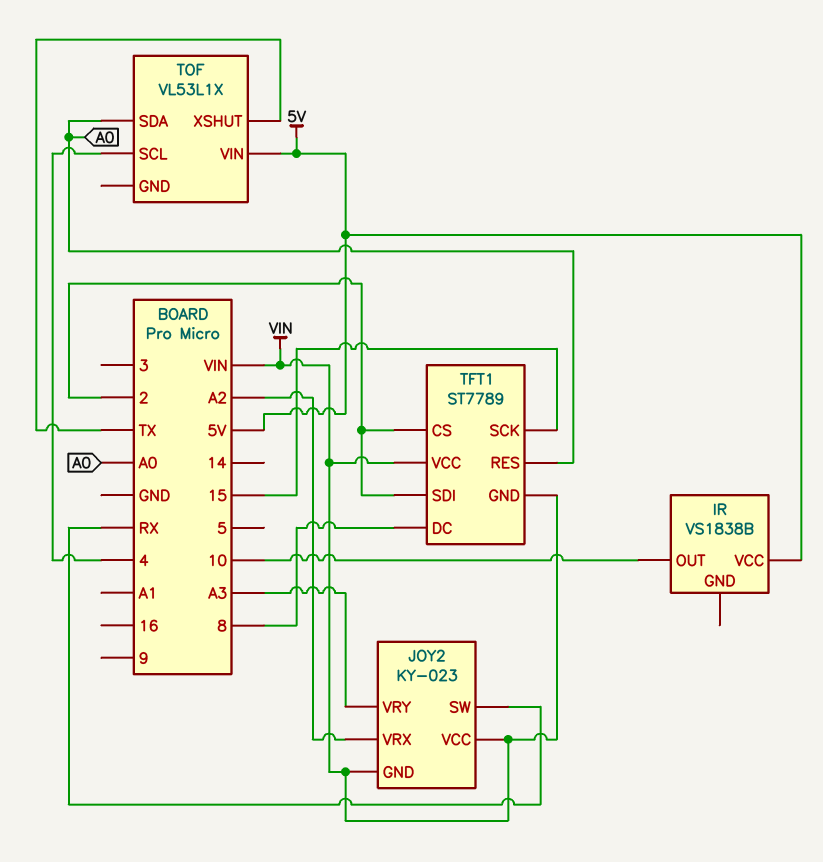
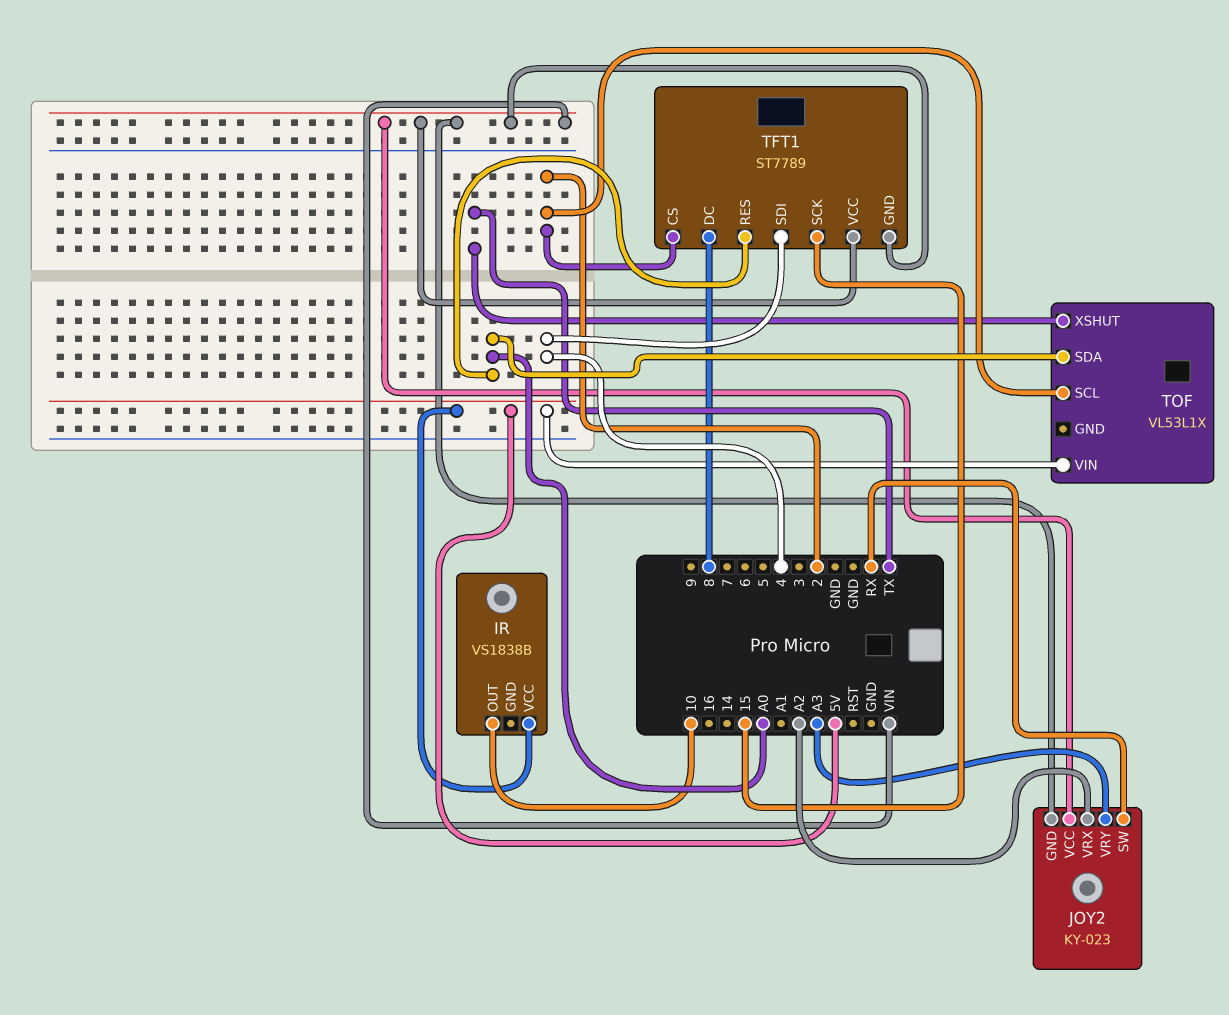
TFT1 pin SDI: 2 -> 4
TOF pin SCL: 4 -> 2

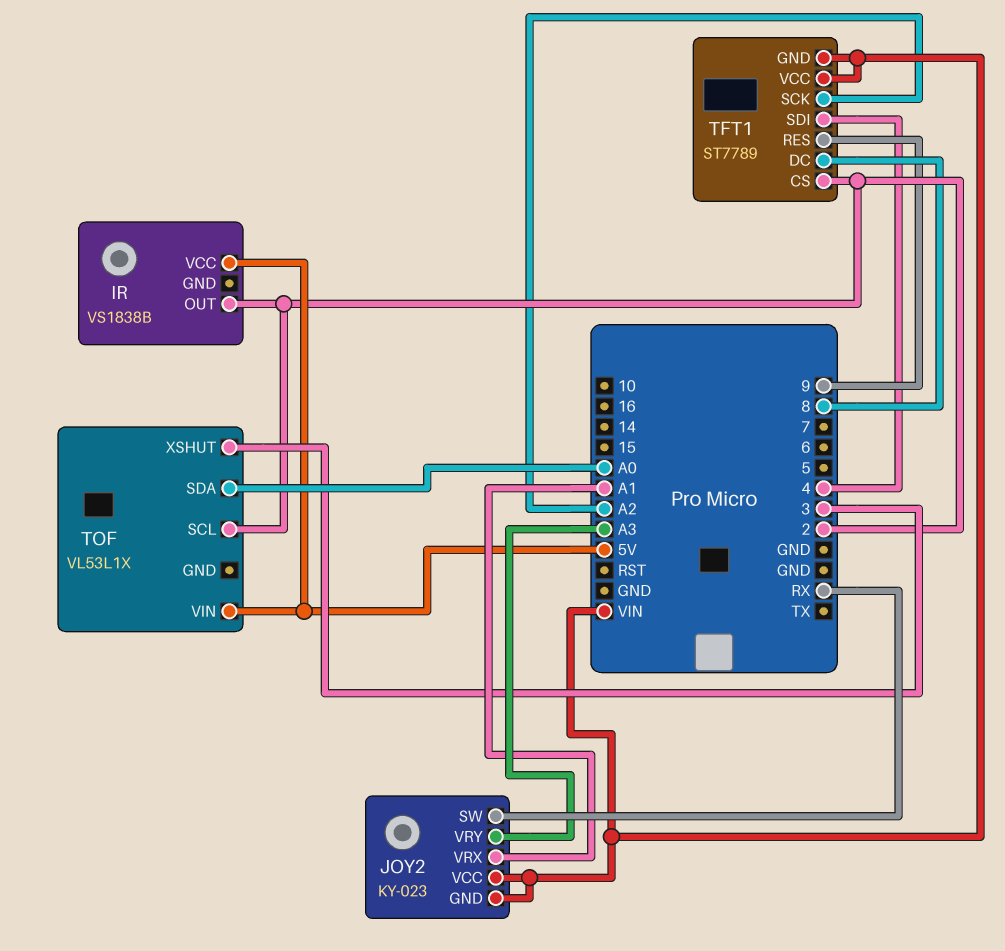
IR pin OUT: 10 -> 2
JOY2 pin VRX: A2 -> A1
TFT1 pin RES: A0 -> 9
TFT1 pin SCK: 15 -> A2
TOF pin XSHUT: TX -> 3

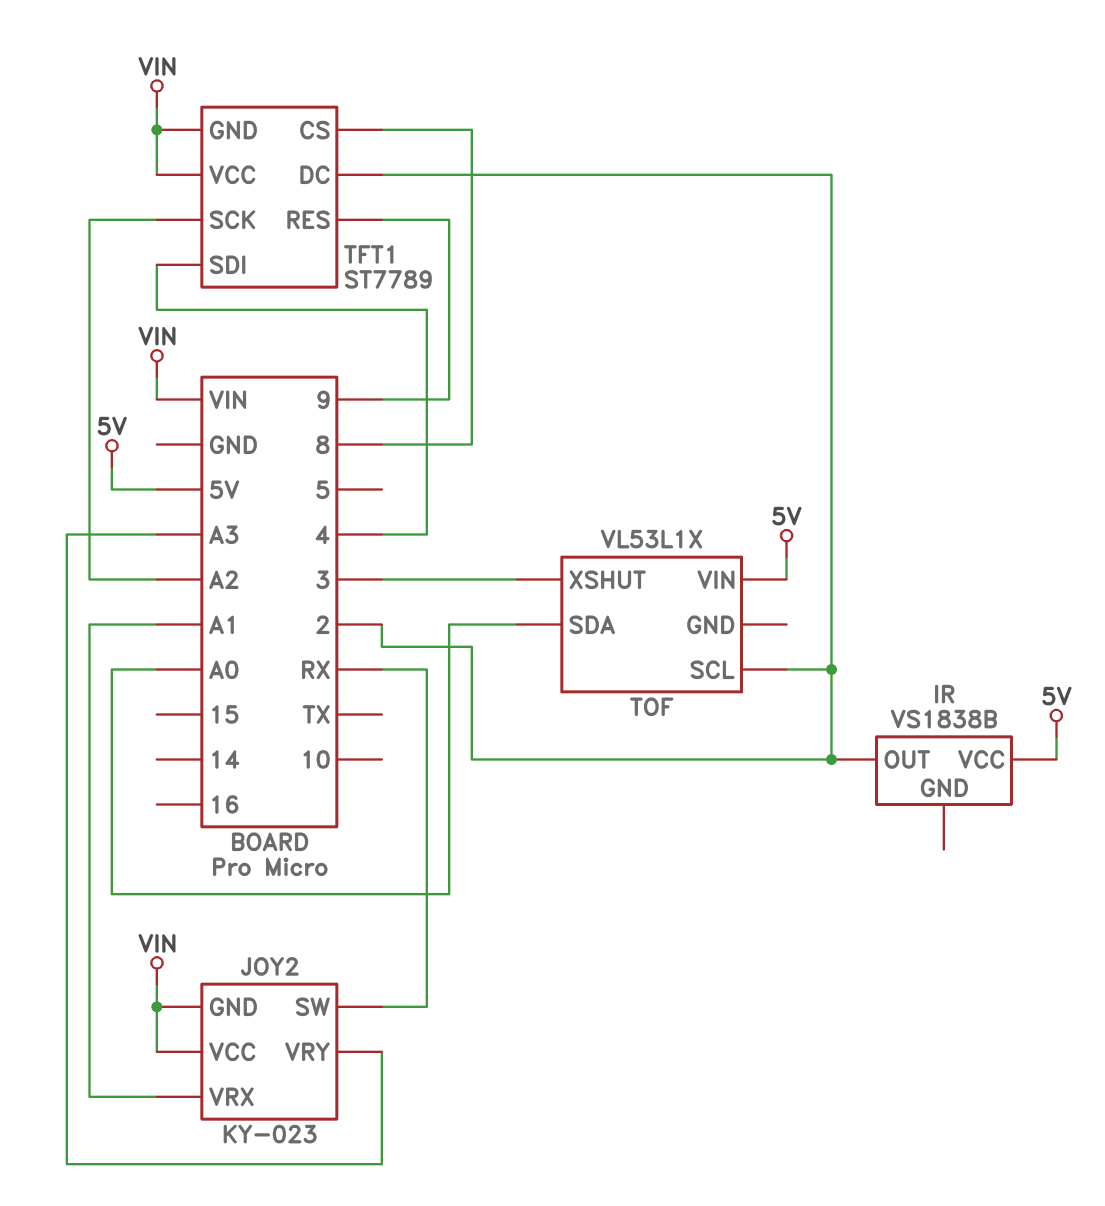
TFT1 pin CS: 2 -> 8
TFT1 pin DC: 8 -> 2

